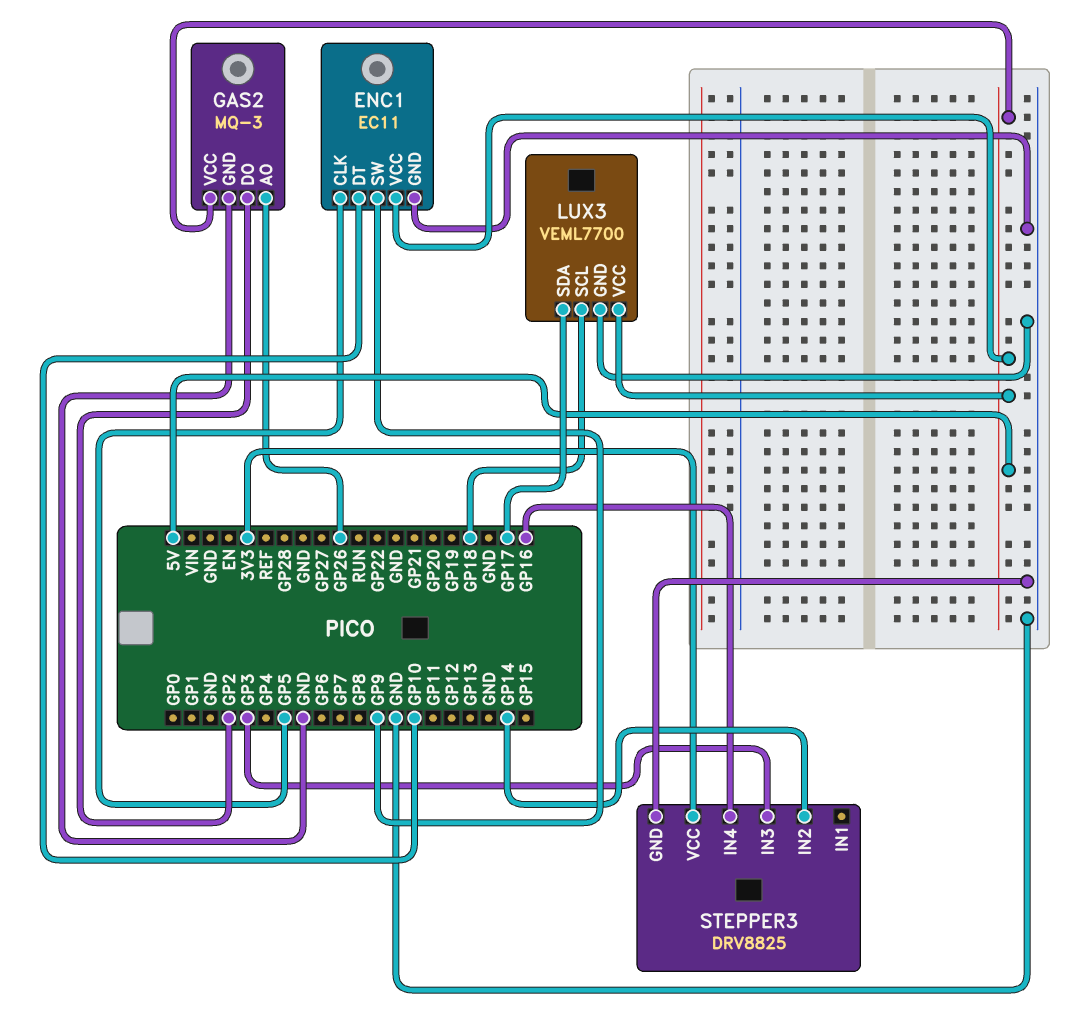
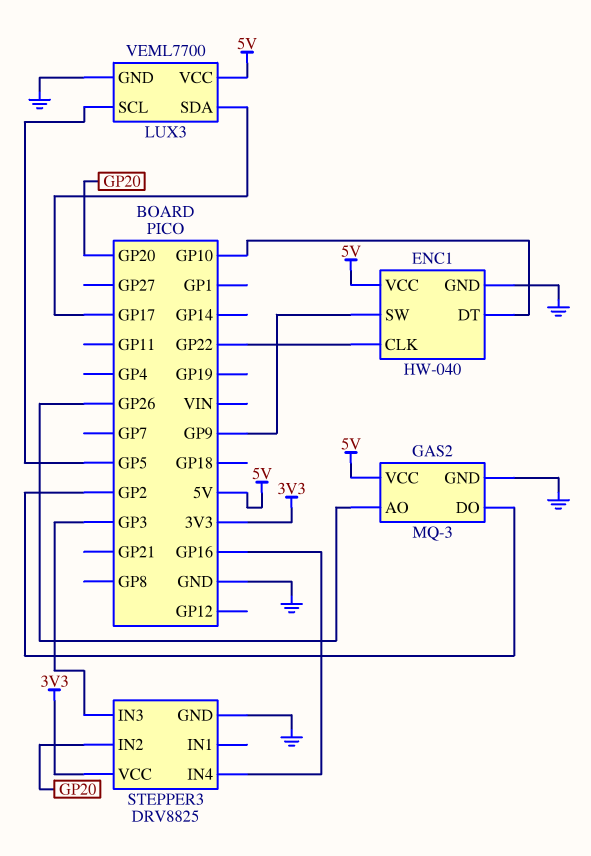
ENC1: EC11 -> HW-040
ENC1 pin CLK: GP5 -> GP22
LUX3 pin SCL: GP18 -> GP5
STEPPER3 pin IN2: GP14 -> GP20

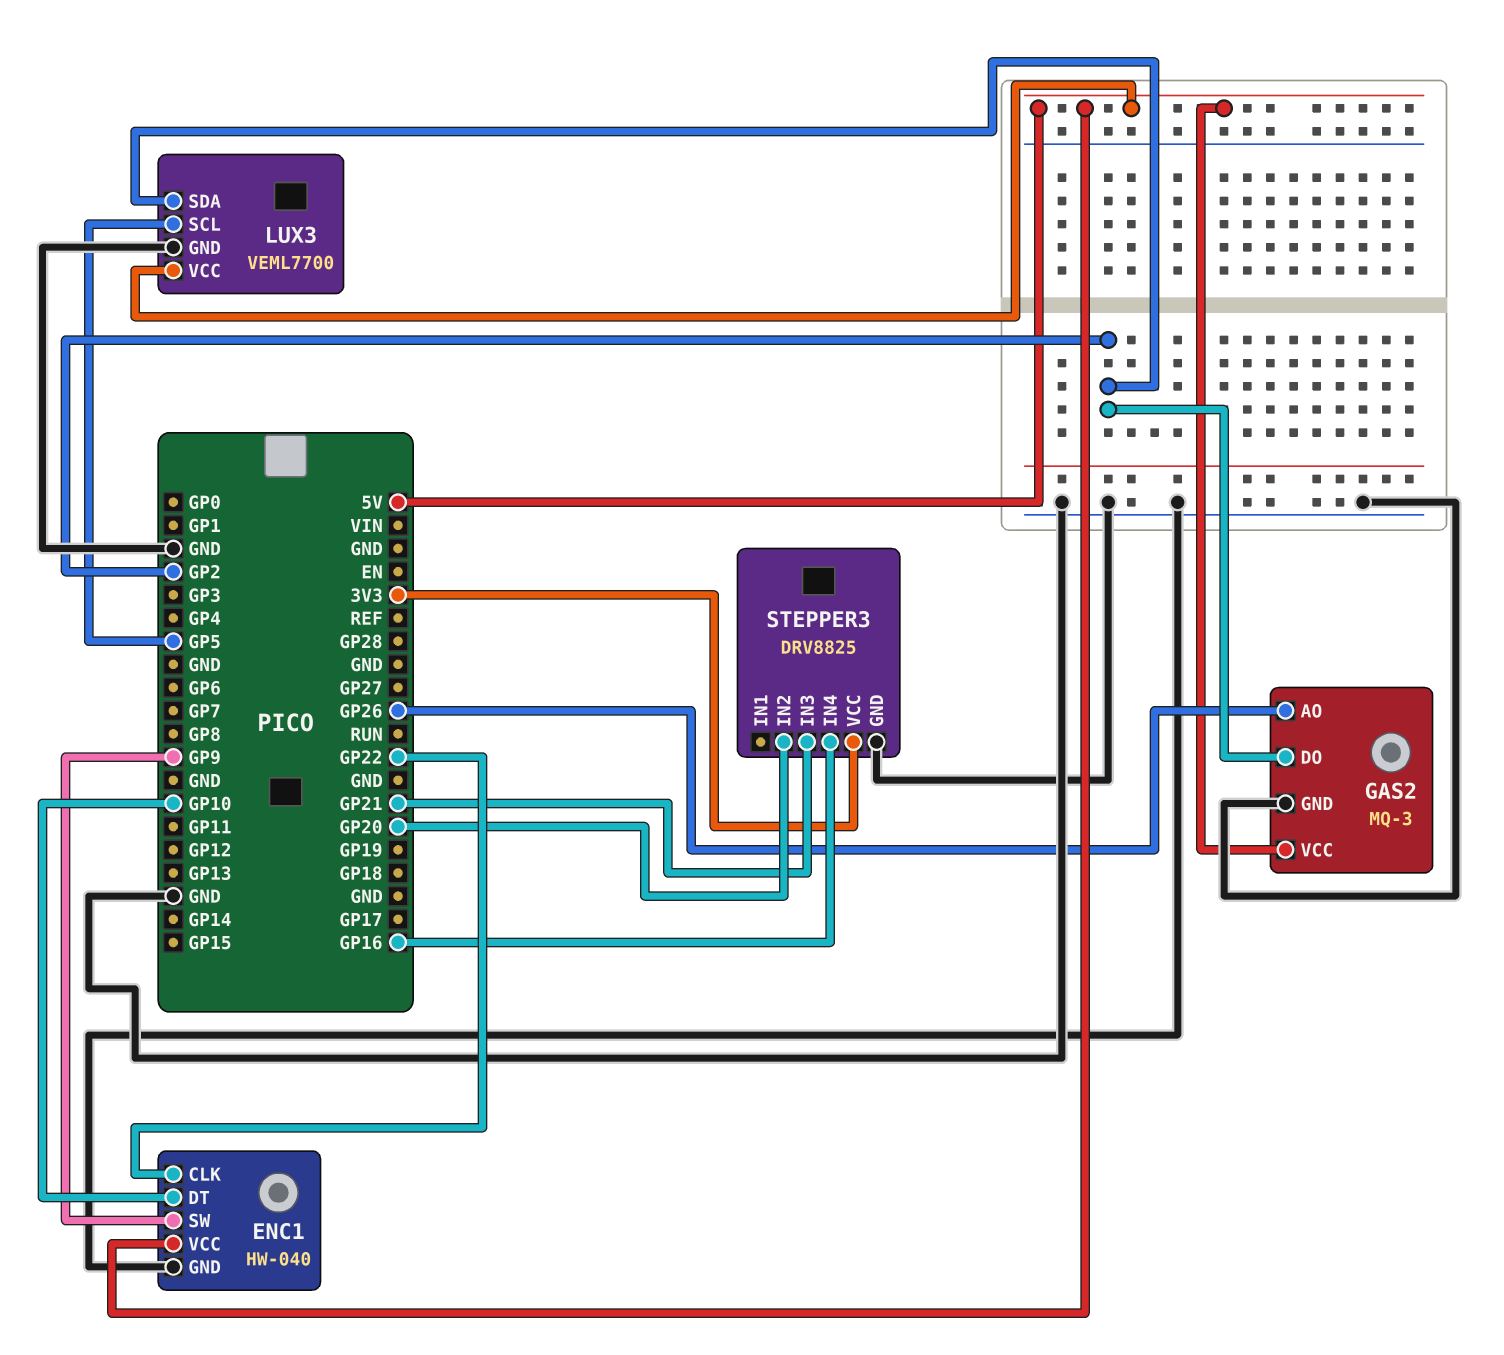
LUX3 pin SDA: GP17 -> GP2
STEPPER3 pin IN3: GP3 -> GP21

